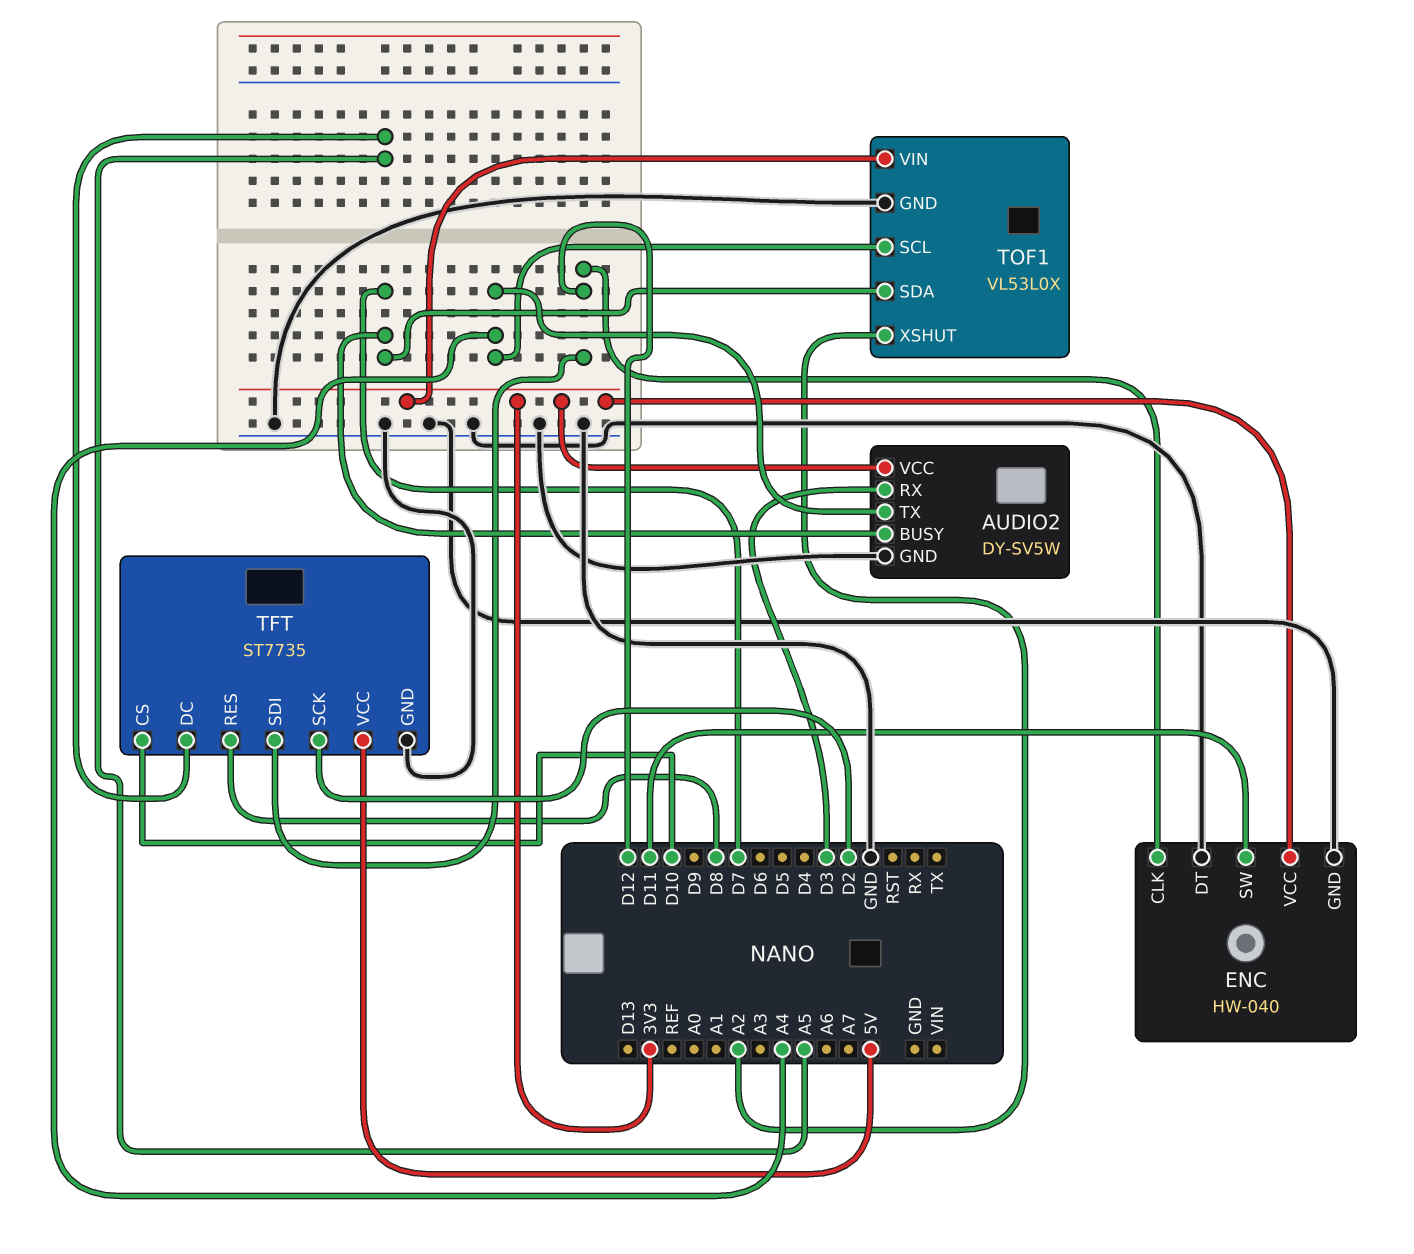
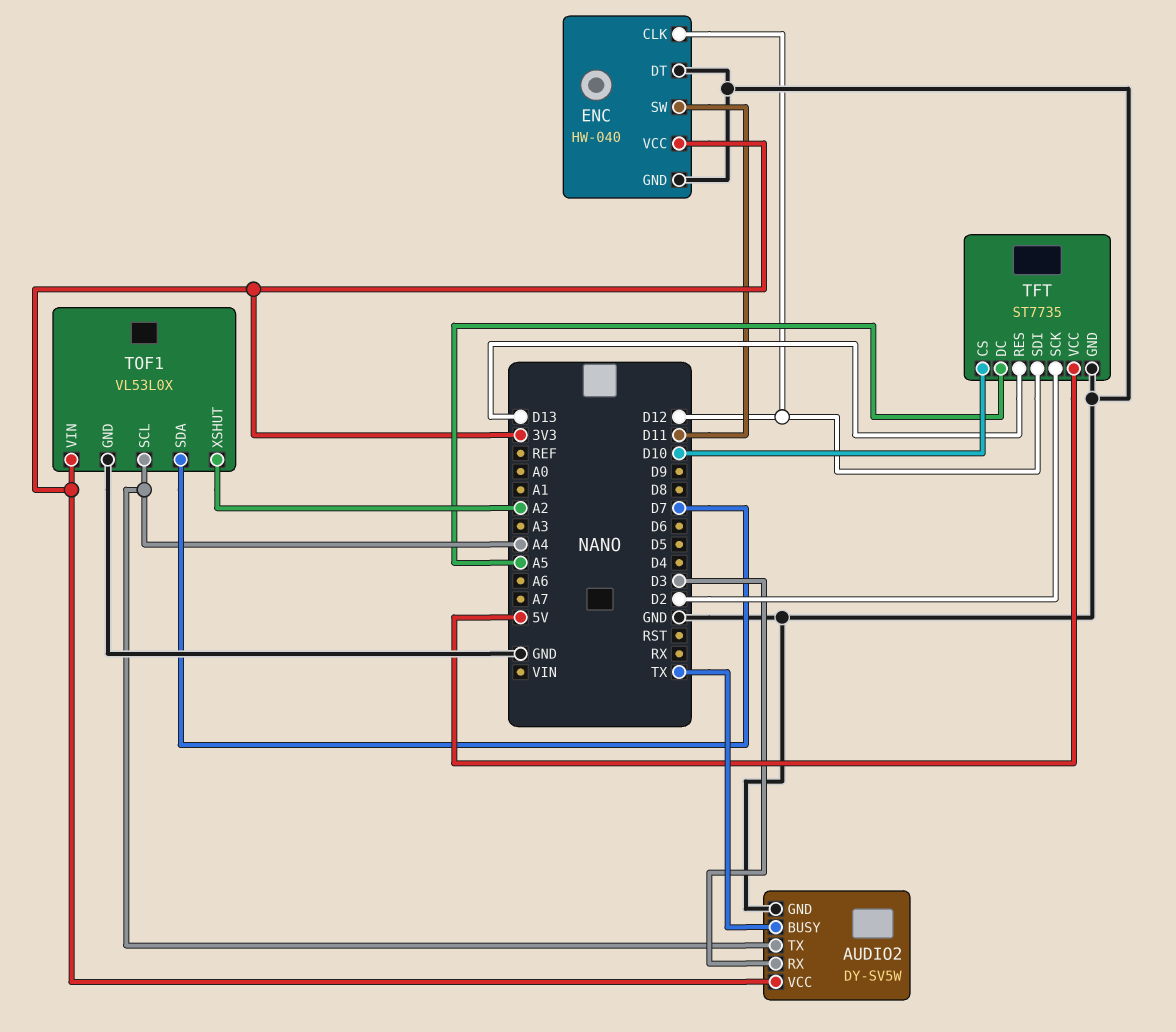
AUDIO2 pin BUSY: D7 -> TX
TFT pin RES: D8 -> D13

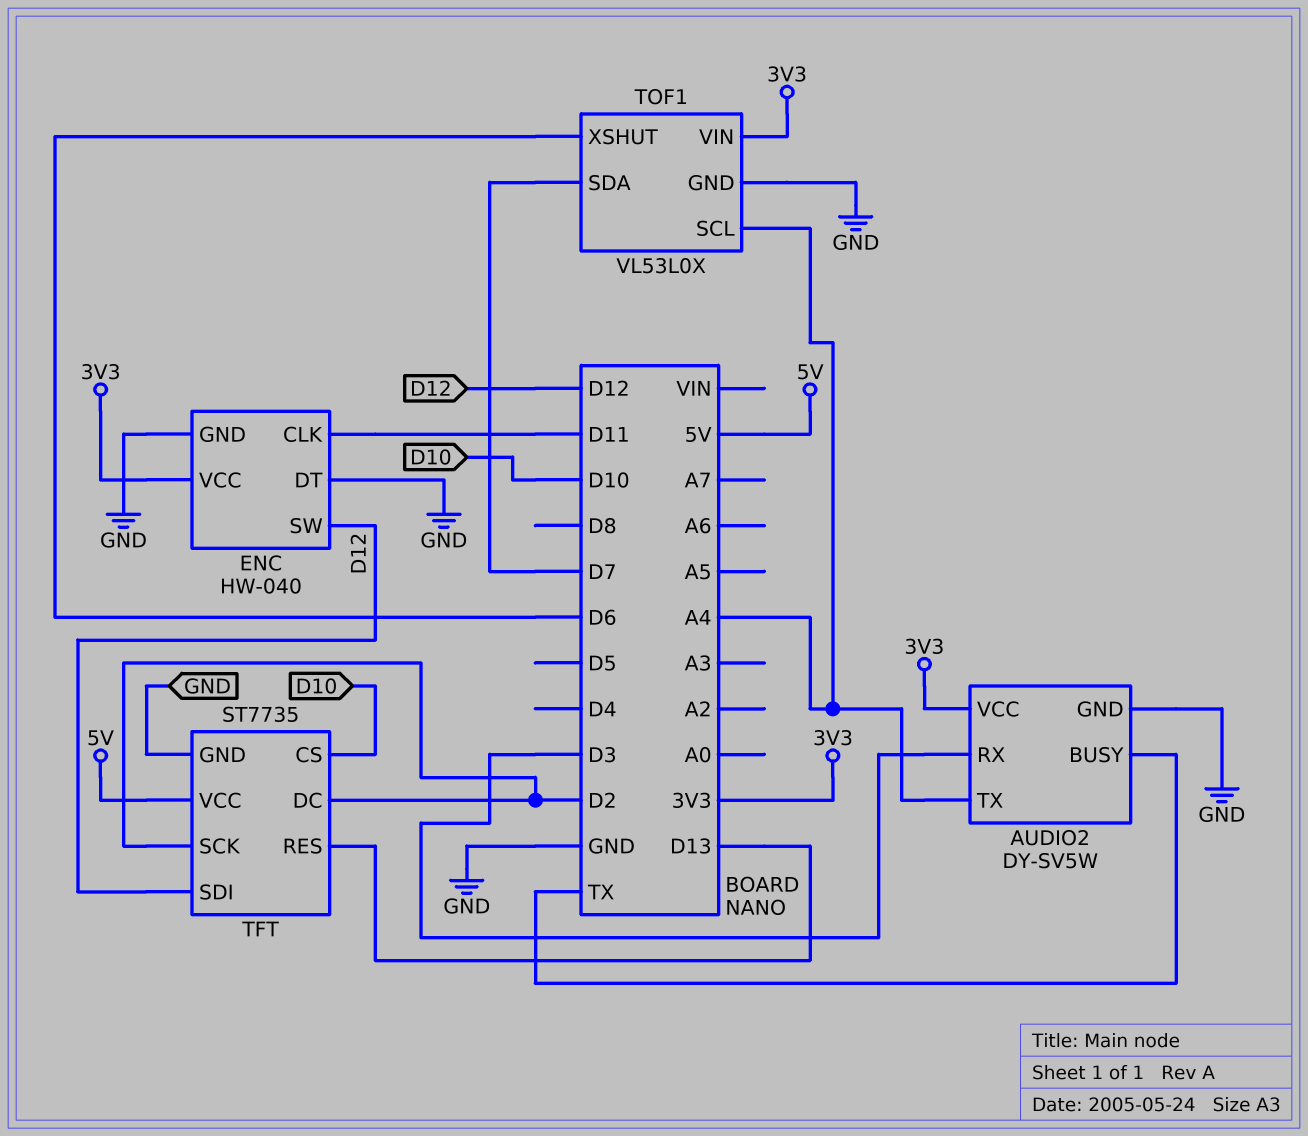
ENC pin CLK: D12 -> D11
ENC pin SW: D11 -> D12
TFT pin DC: A5 -> D2
TOF1 pin XSHUT: A2 -> D6

